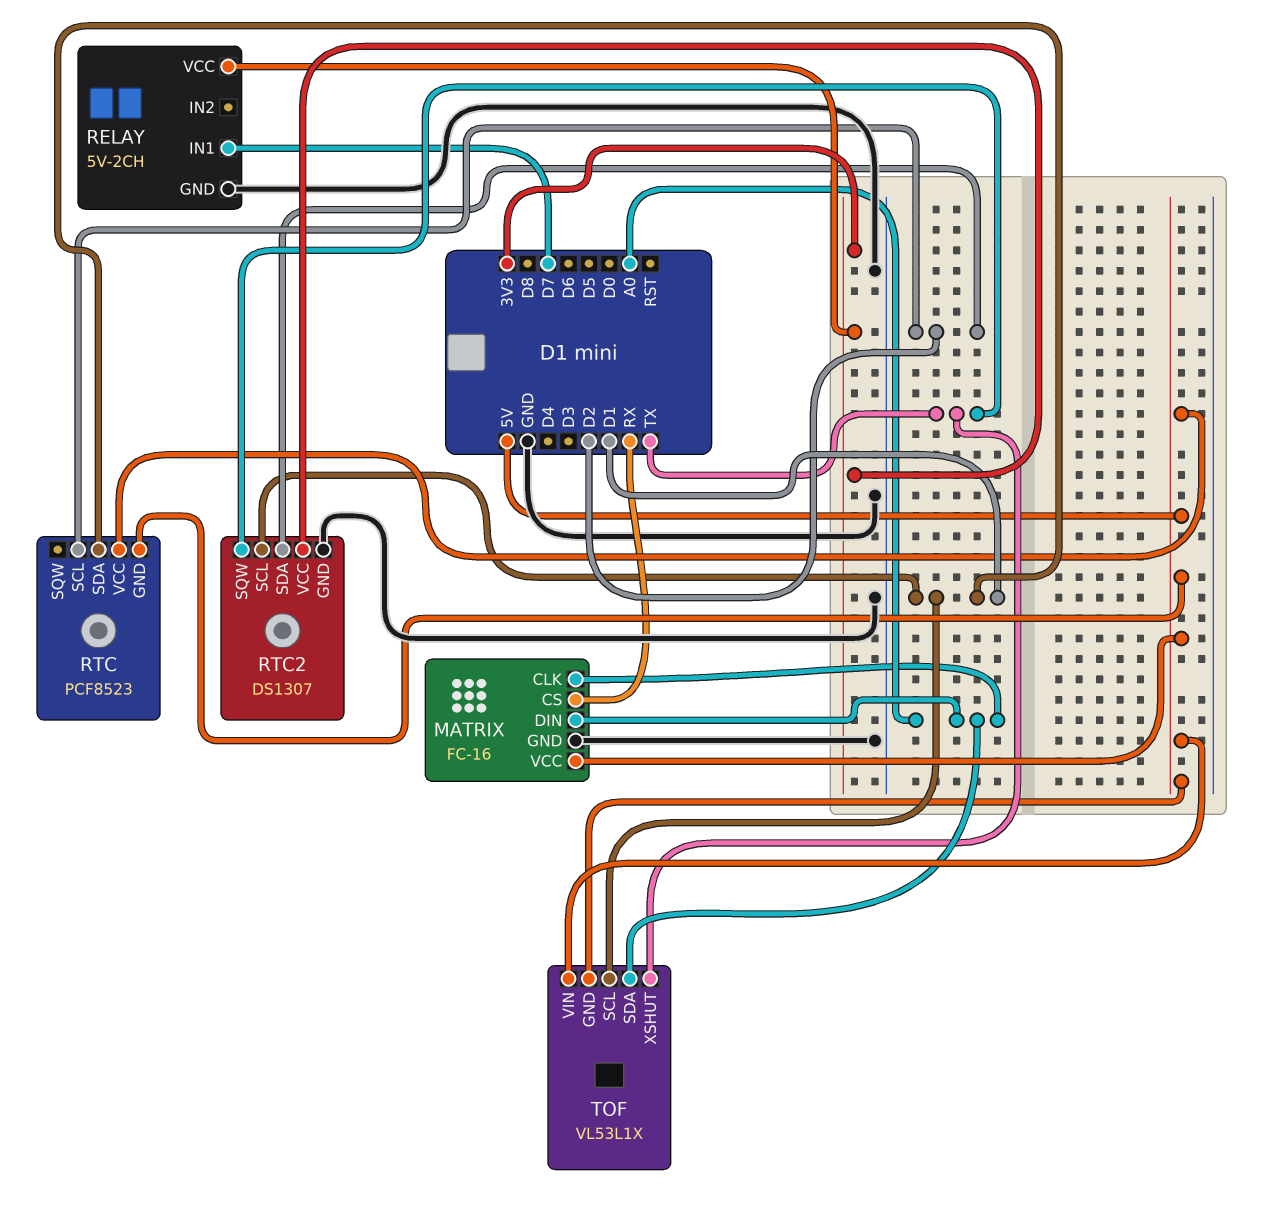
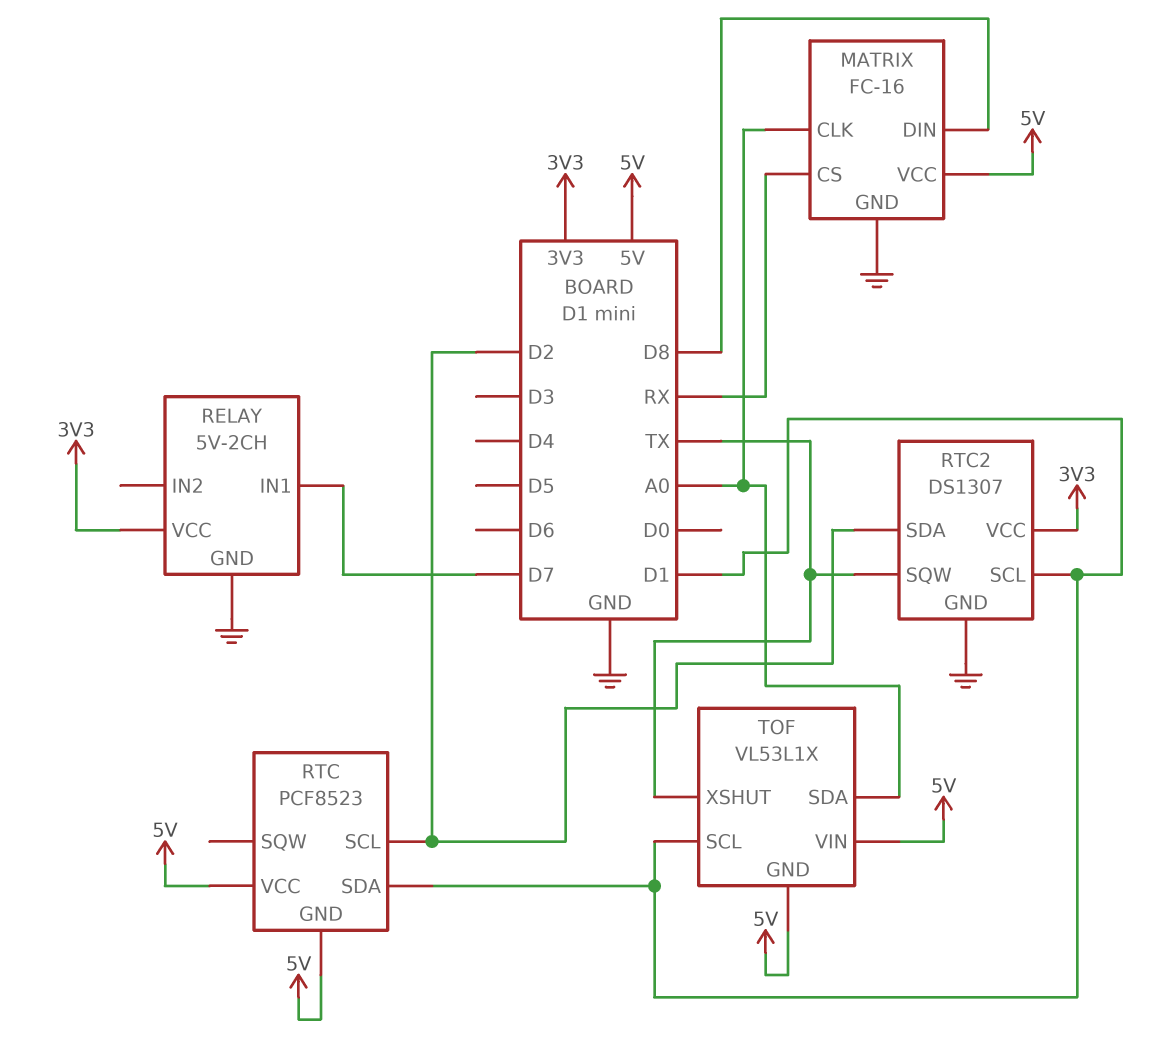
MATRIX pin DIN: A0 -> D8

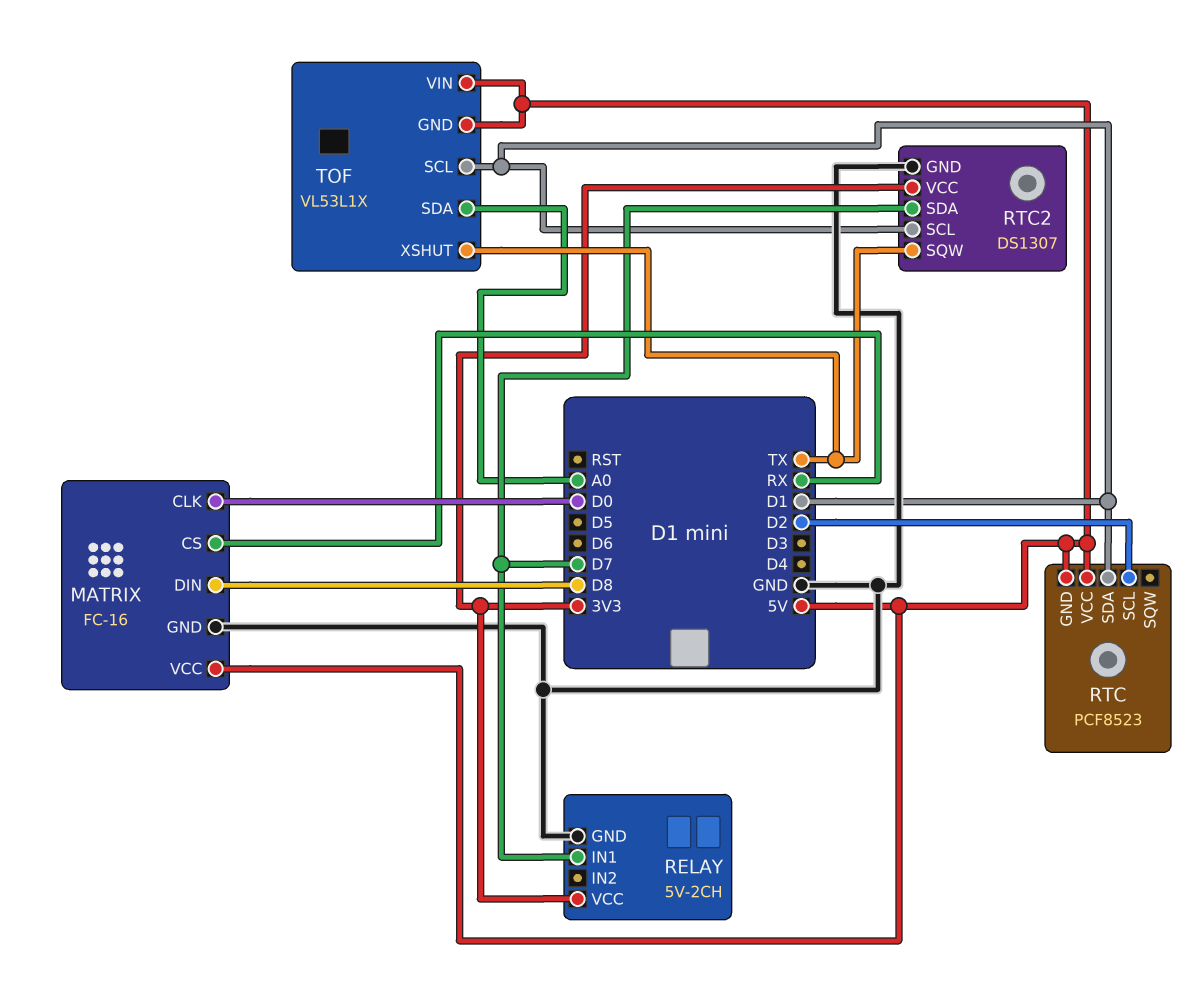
MATRIX pin CLK: A0 -> D0
RTC2 pin SDA: D2 -> D7

